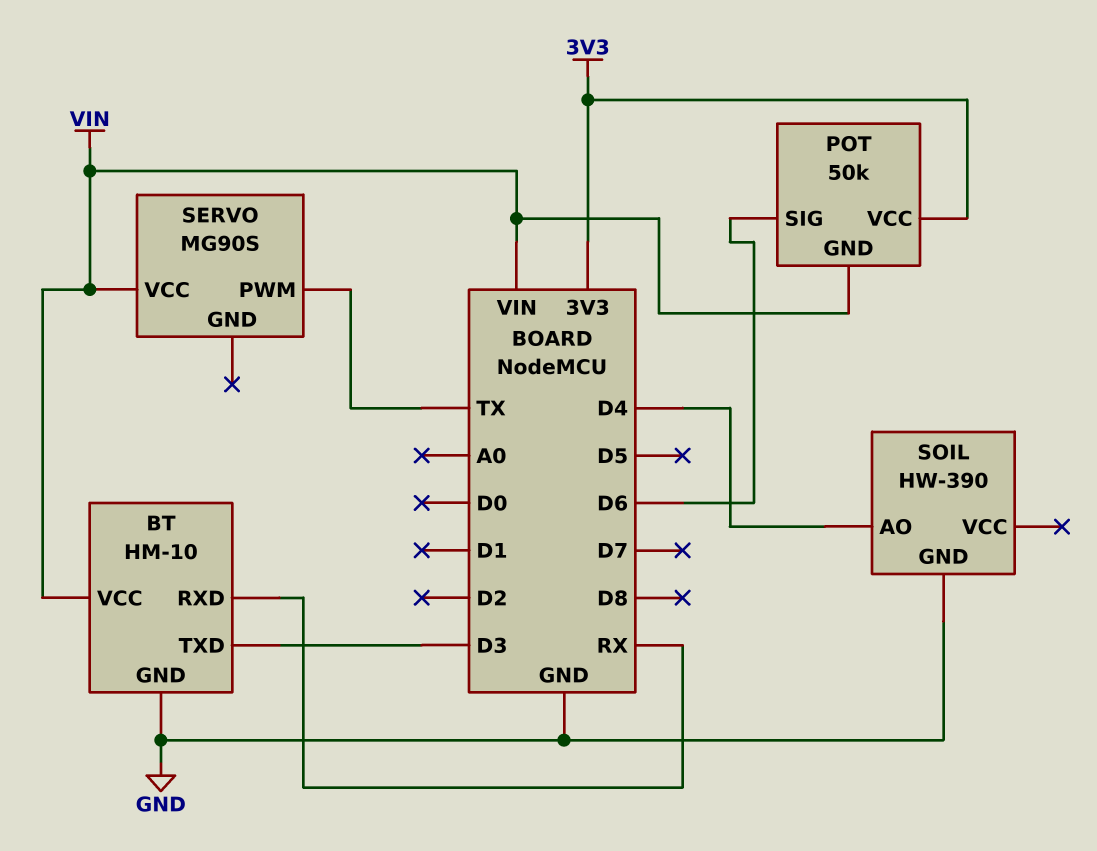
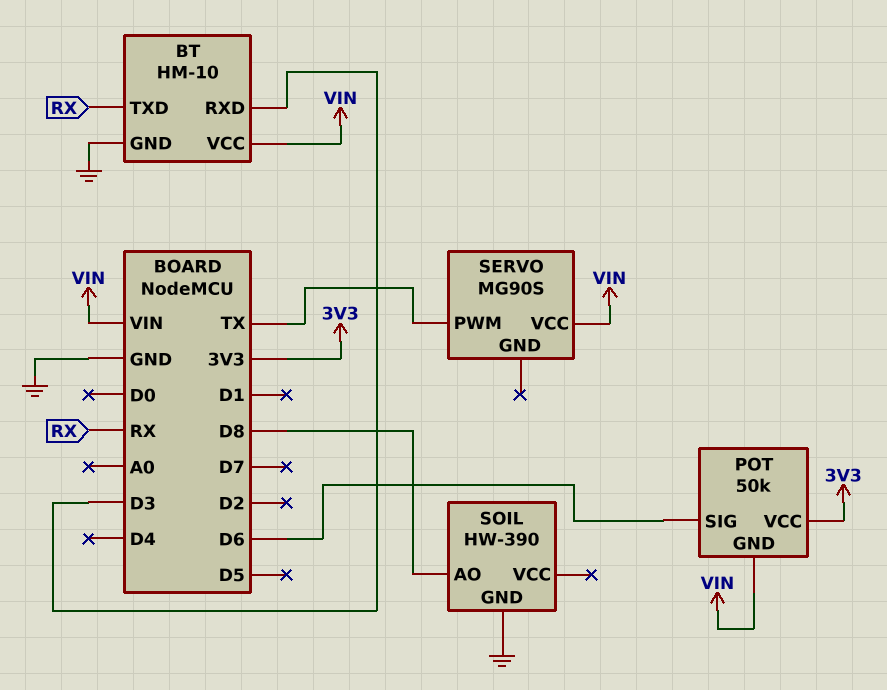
BT pin RXD: RX -> D3
BT pin TXD: D3 -> RX
SOIL pin AO: D4 -> D8

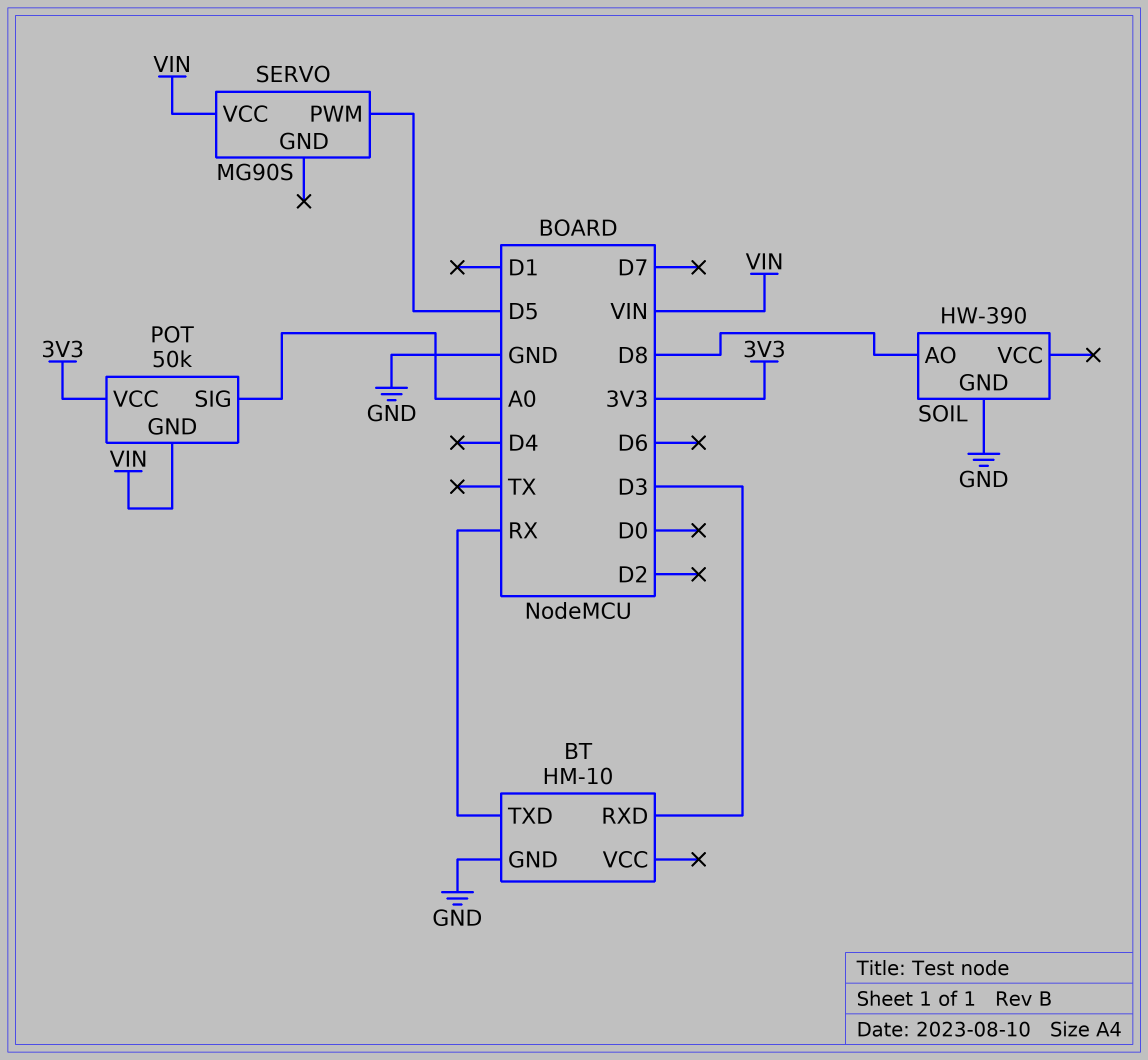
BT pin VCC: VIN -> none
POT pin SIG: D6 -> A0
SERVO pin PWM: TX -> D5

